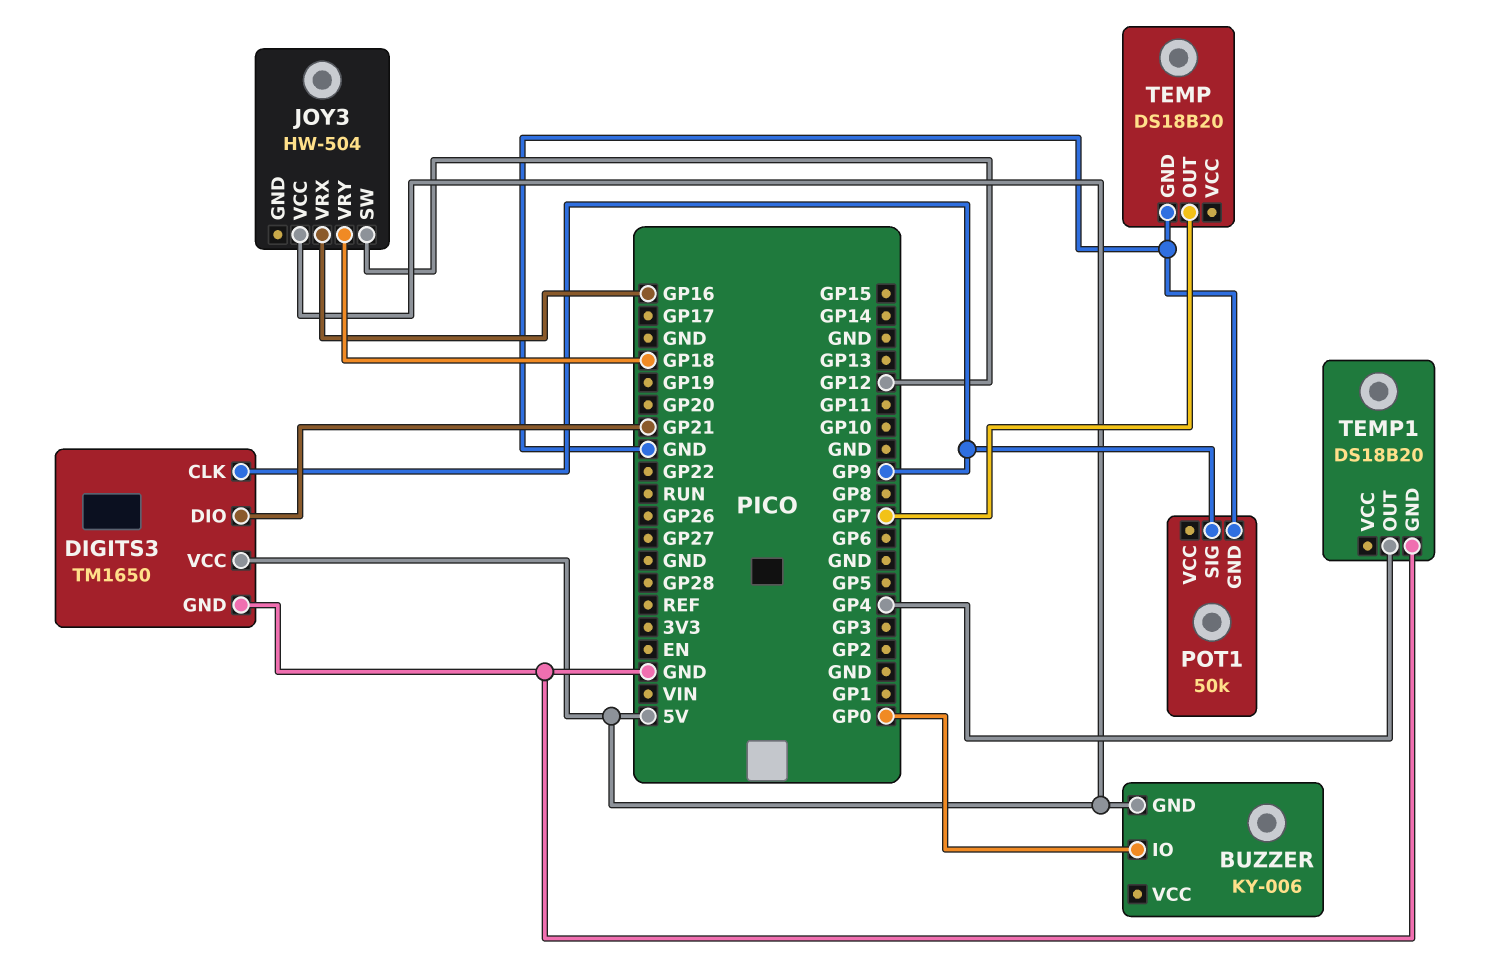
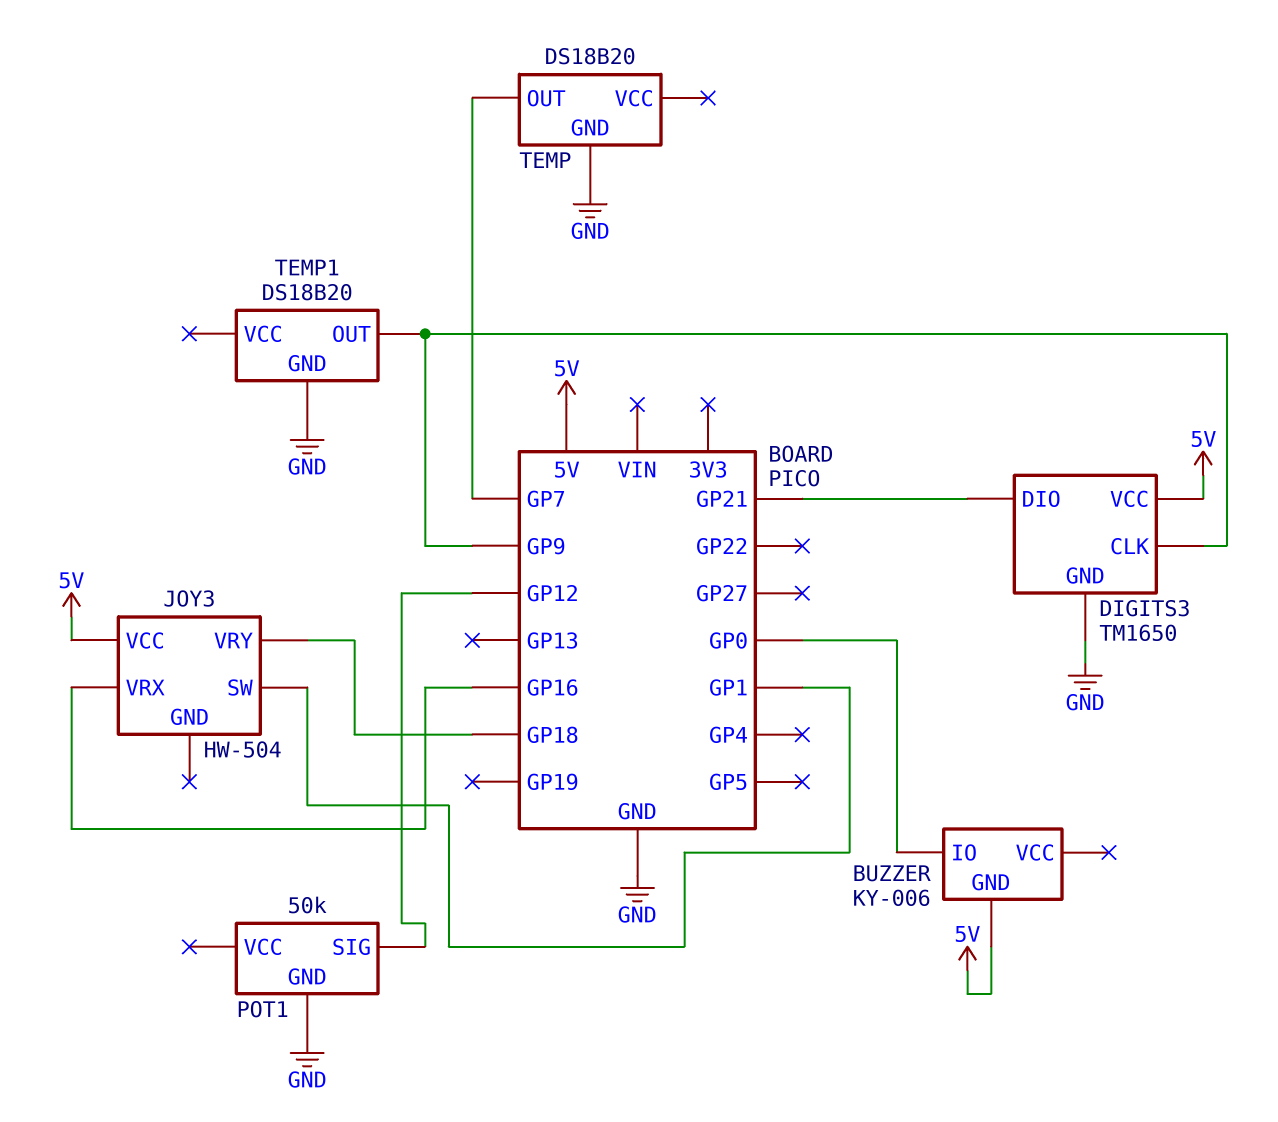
JOY3 pin SW: GP12 -> GP1
POT1 pin SIG: GP9 -> GP12
TEMP1 pin OUT: GP4 -> GP9

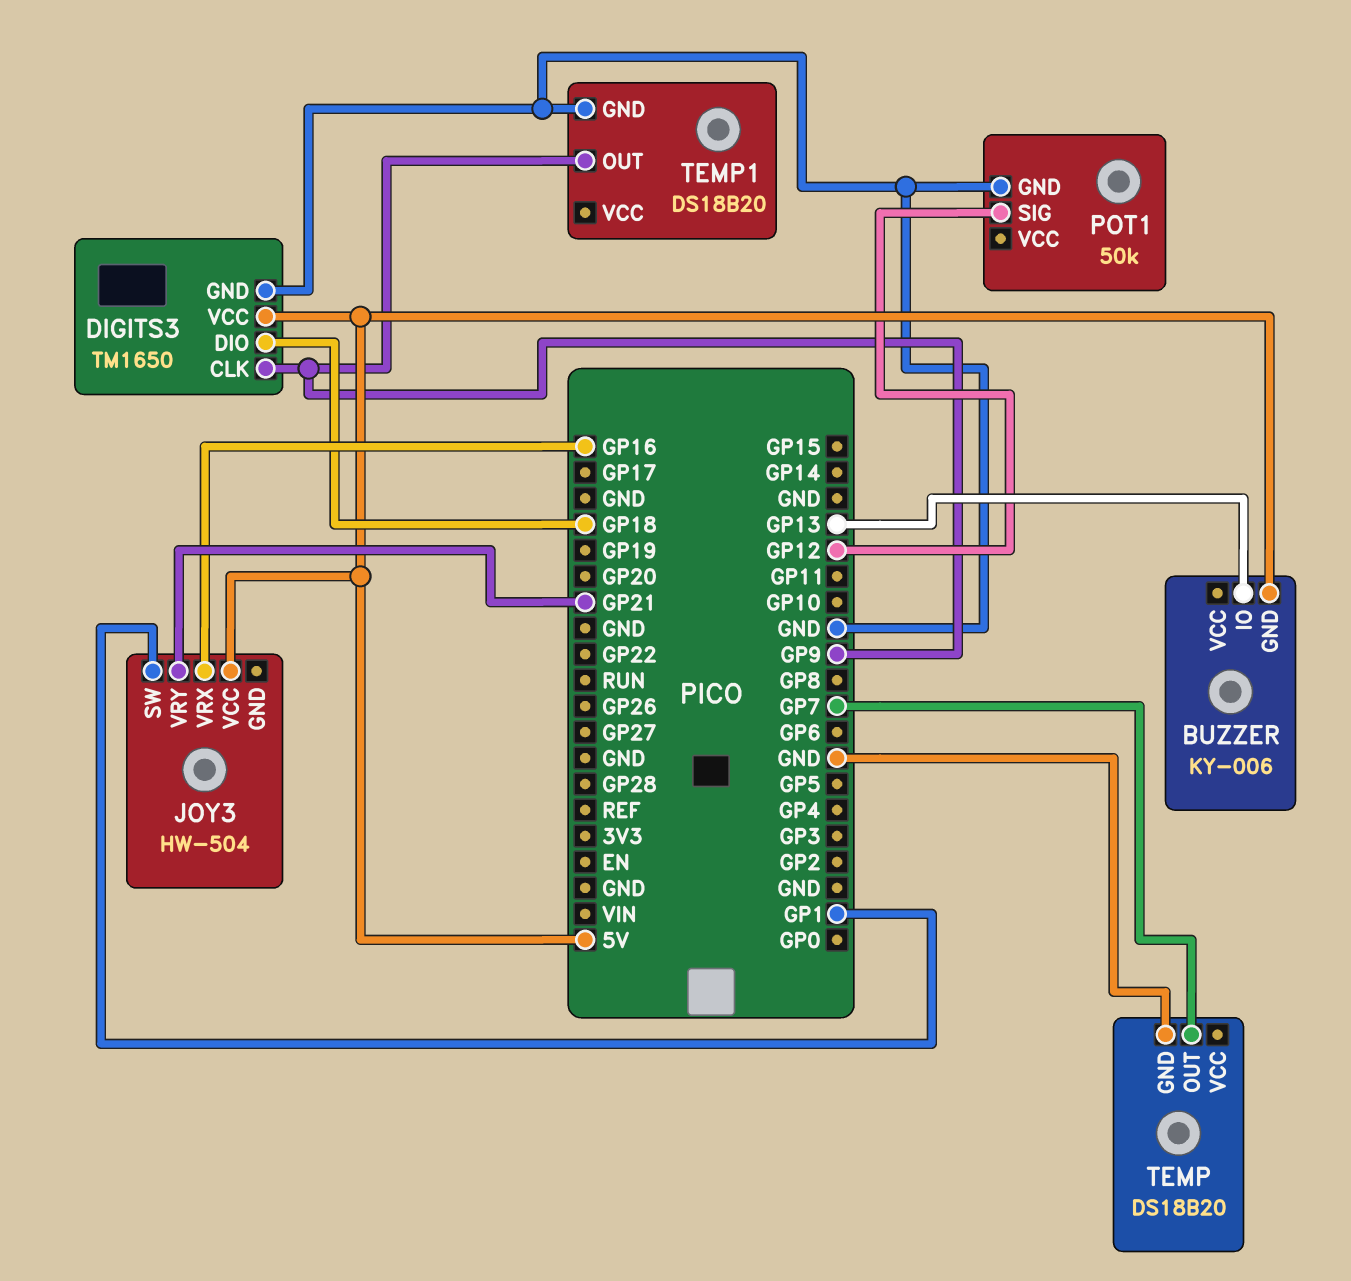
BUZZER pin IO: GP0 -> GP13
DIGITS3 pin DIO: GP21 -> GP18
JOY3 pin VRY: GP18 -> GP21

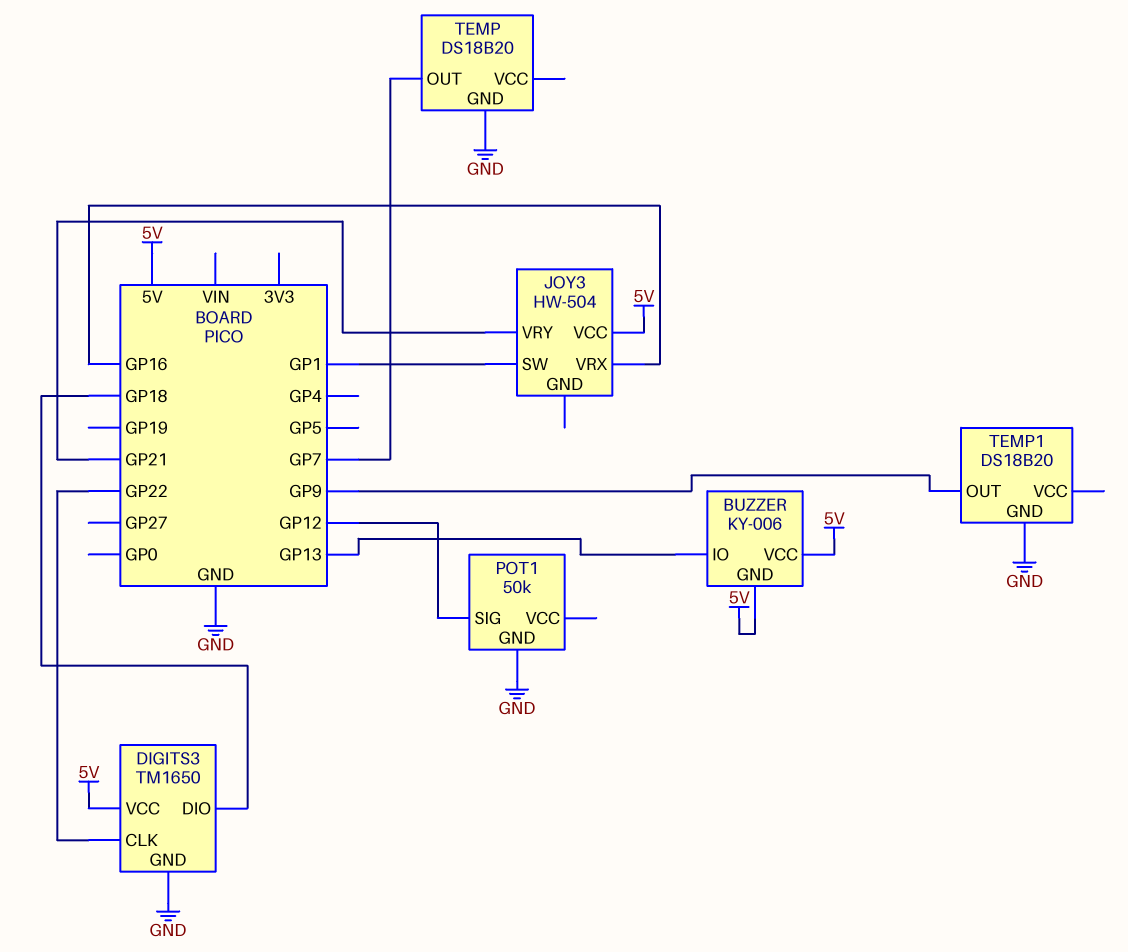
BUZZER pin VCC: none -> 5V
DIGITS3 pin CLK: GP9 -> GP22

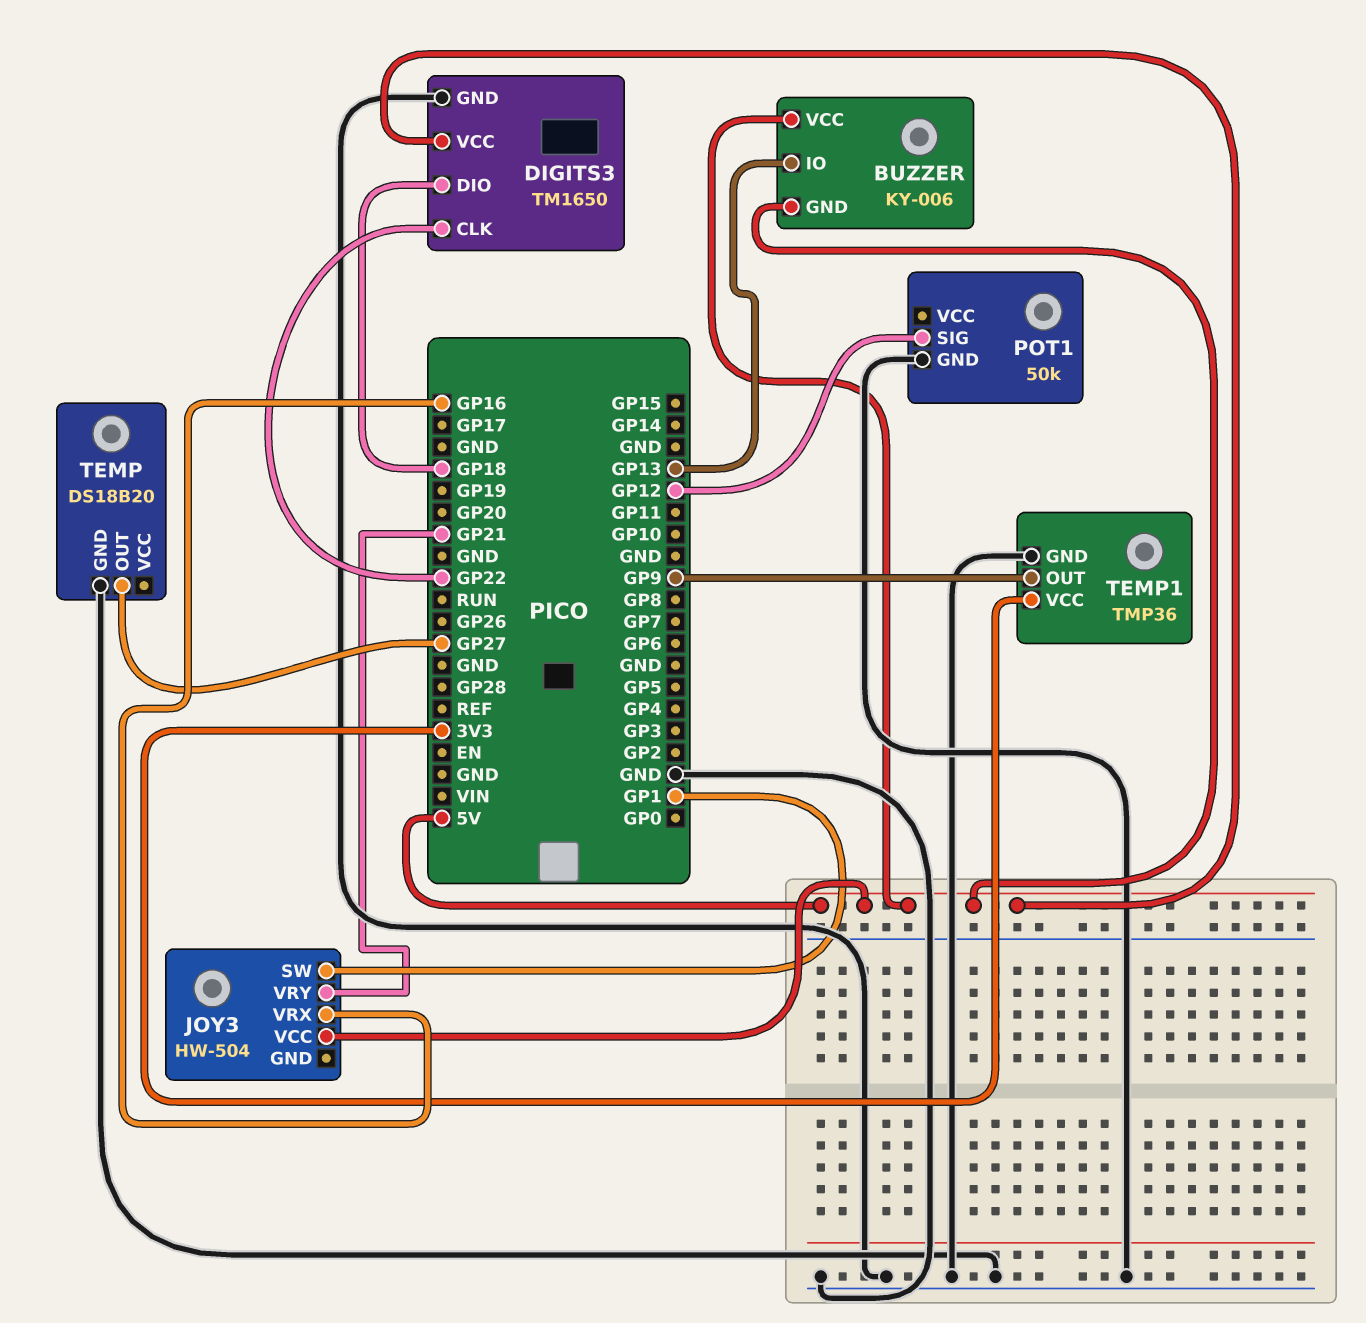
TEMP pin OUT: GP7 -> GP27
TEMP1: DS18B20 -> TMP36
TEMP1 pin VCC: none -> 3V3

